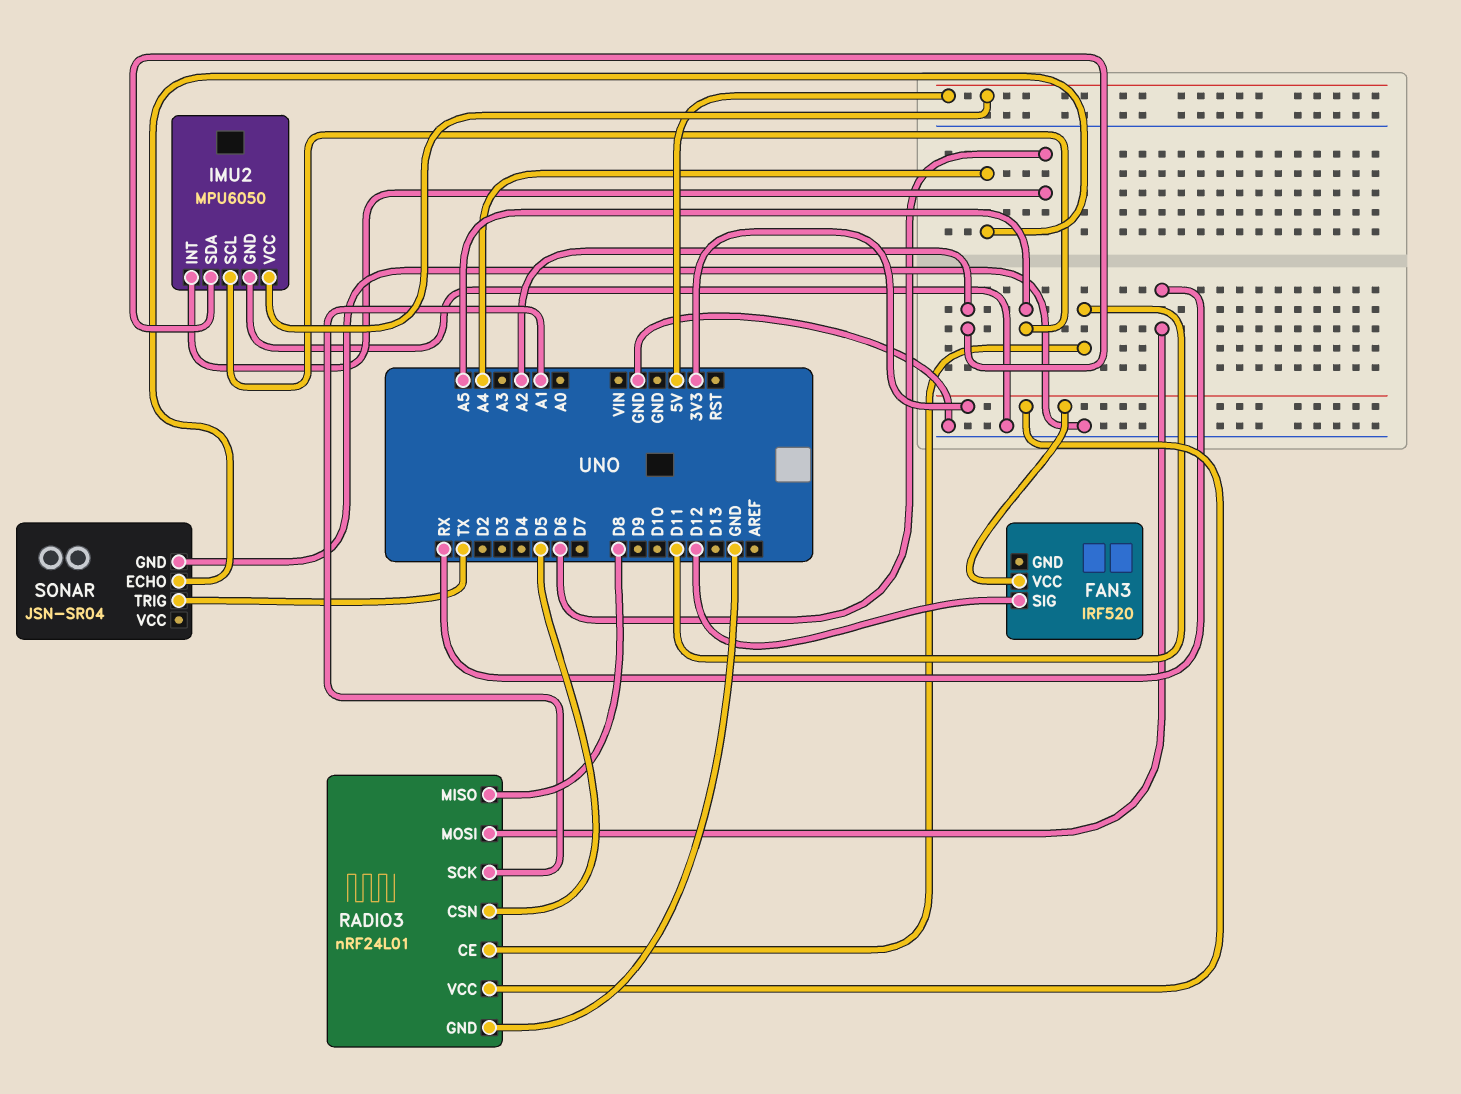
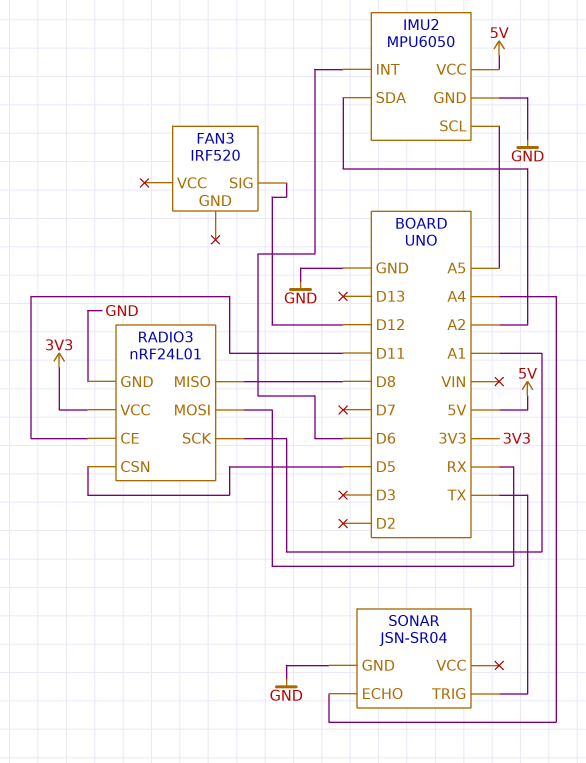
FAN3 pin VCC: 3V3 -> none

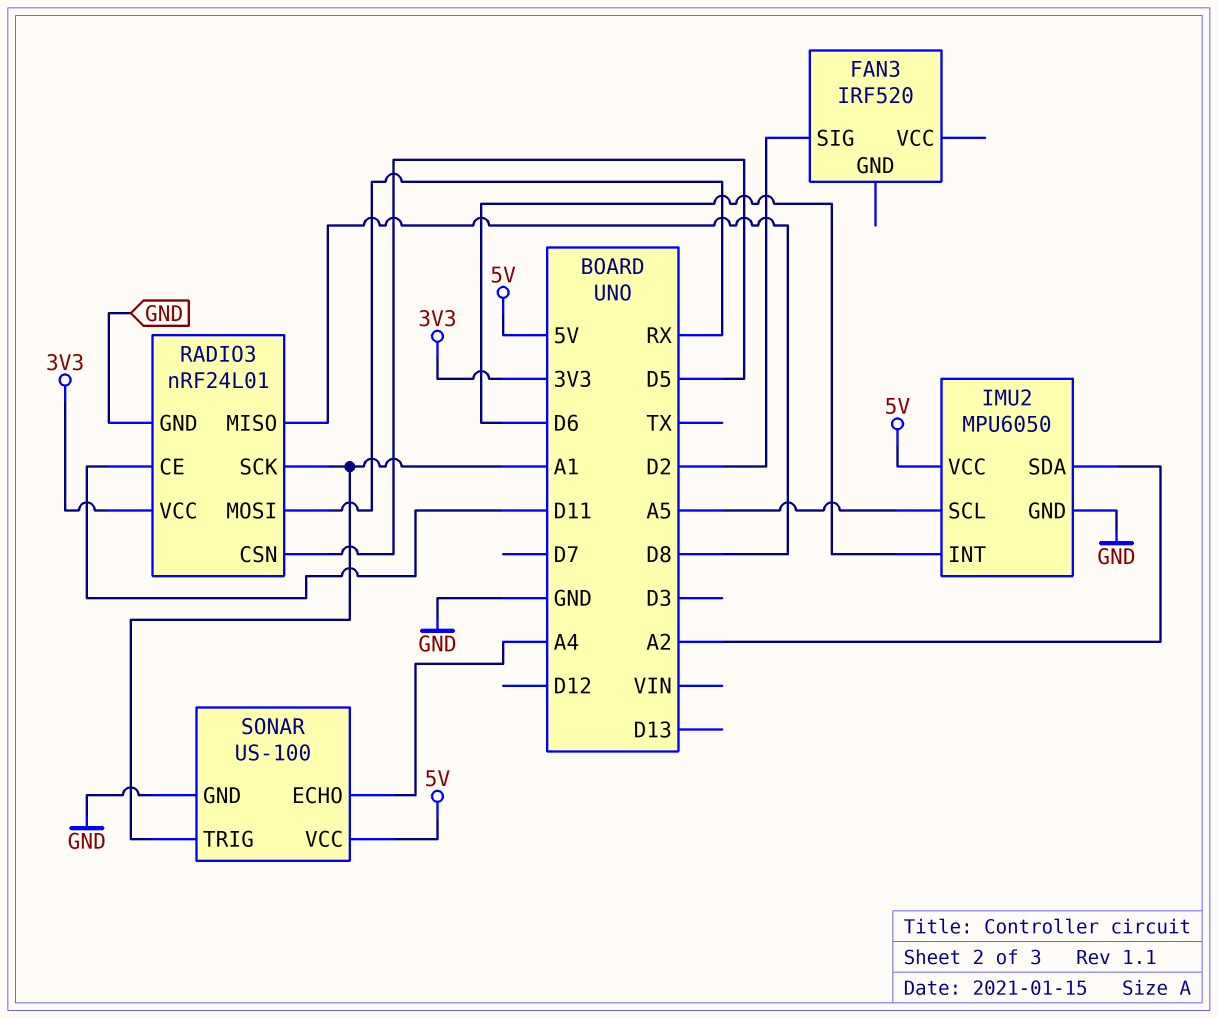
FAN3 pin SIG: D12 -> D2
SONAR: JSN-SR04 -> US-100
SONAR pin TRIG: TX -> A1
SONAR pin VCC: none -> 5V

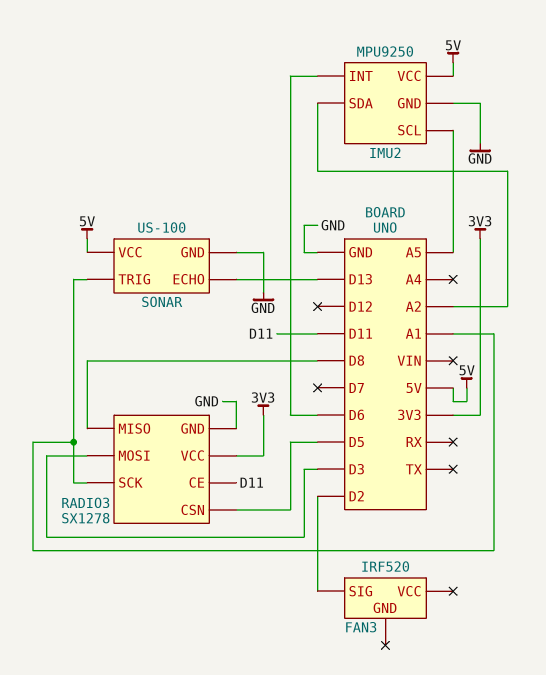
IMU2: MPU6050 -> MPU9250
RADIO3: nRF24L01 -> SX1278
RADIO3 pin MOSI: RX -> D3
SONAR pin ECHO: A4 -> D13

